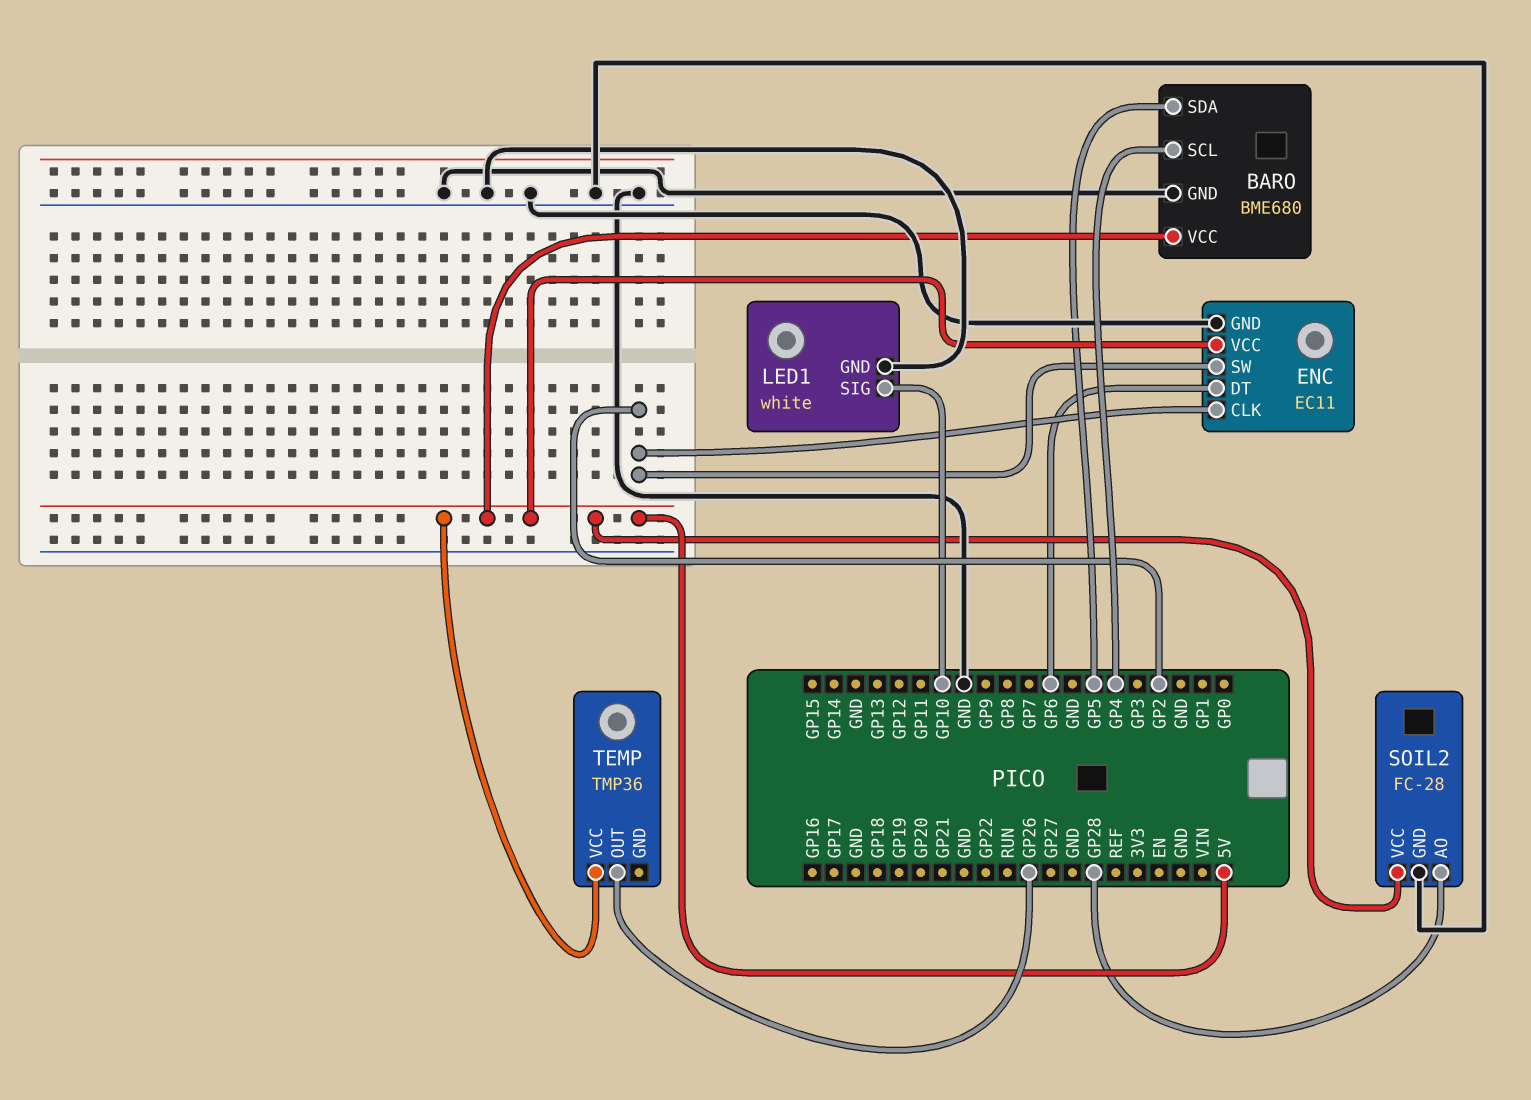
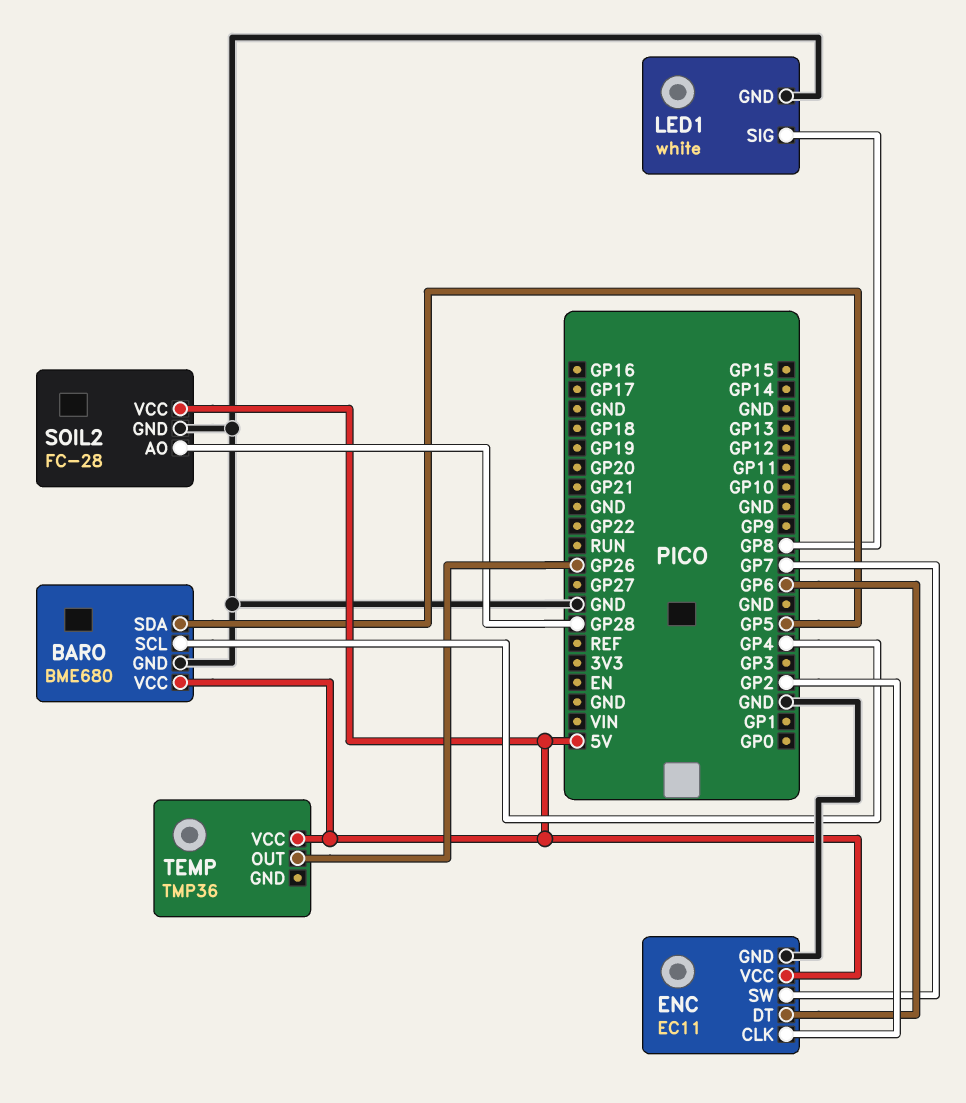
ENC pin SW: GP2 -> GP7
LED1 pin SIG: GP10 -> GP8

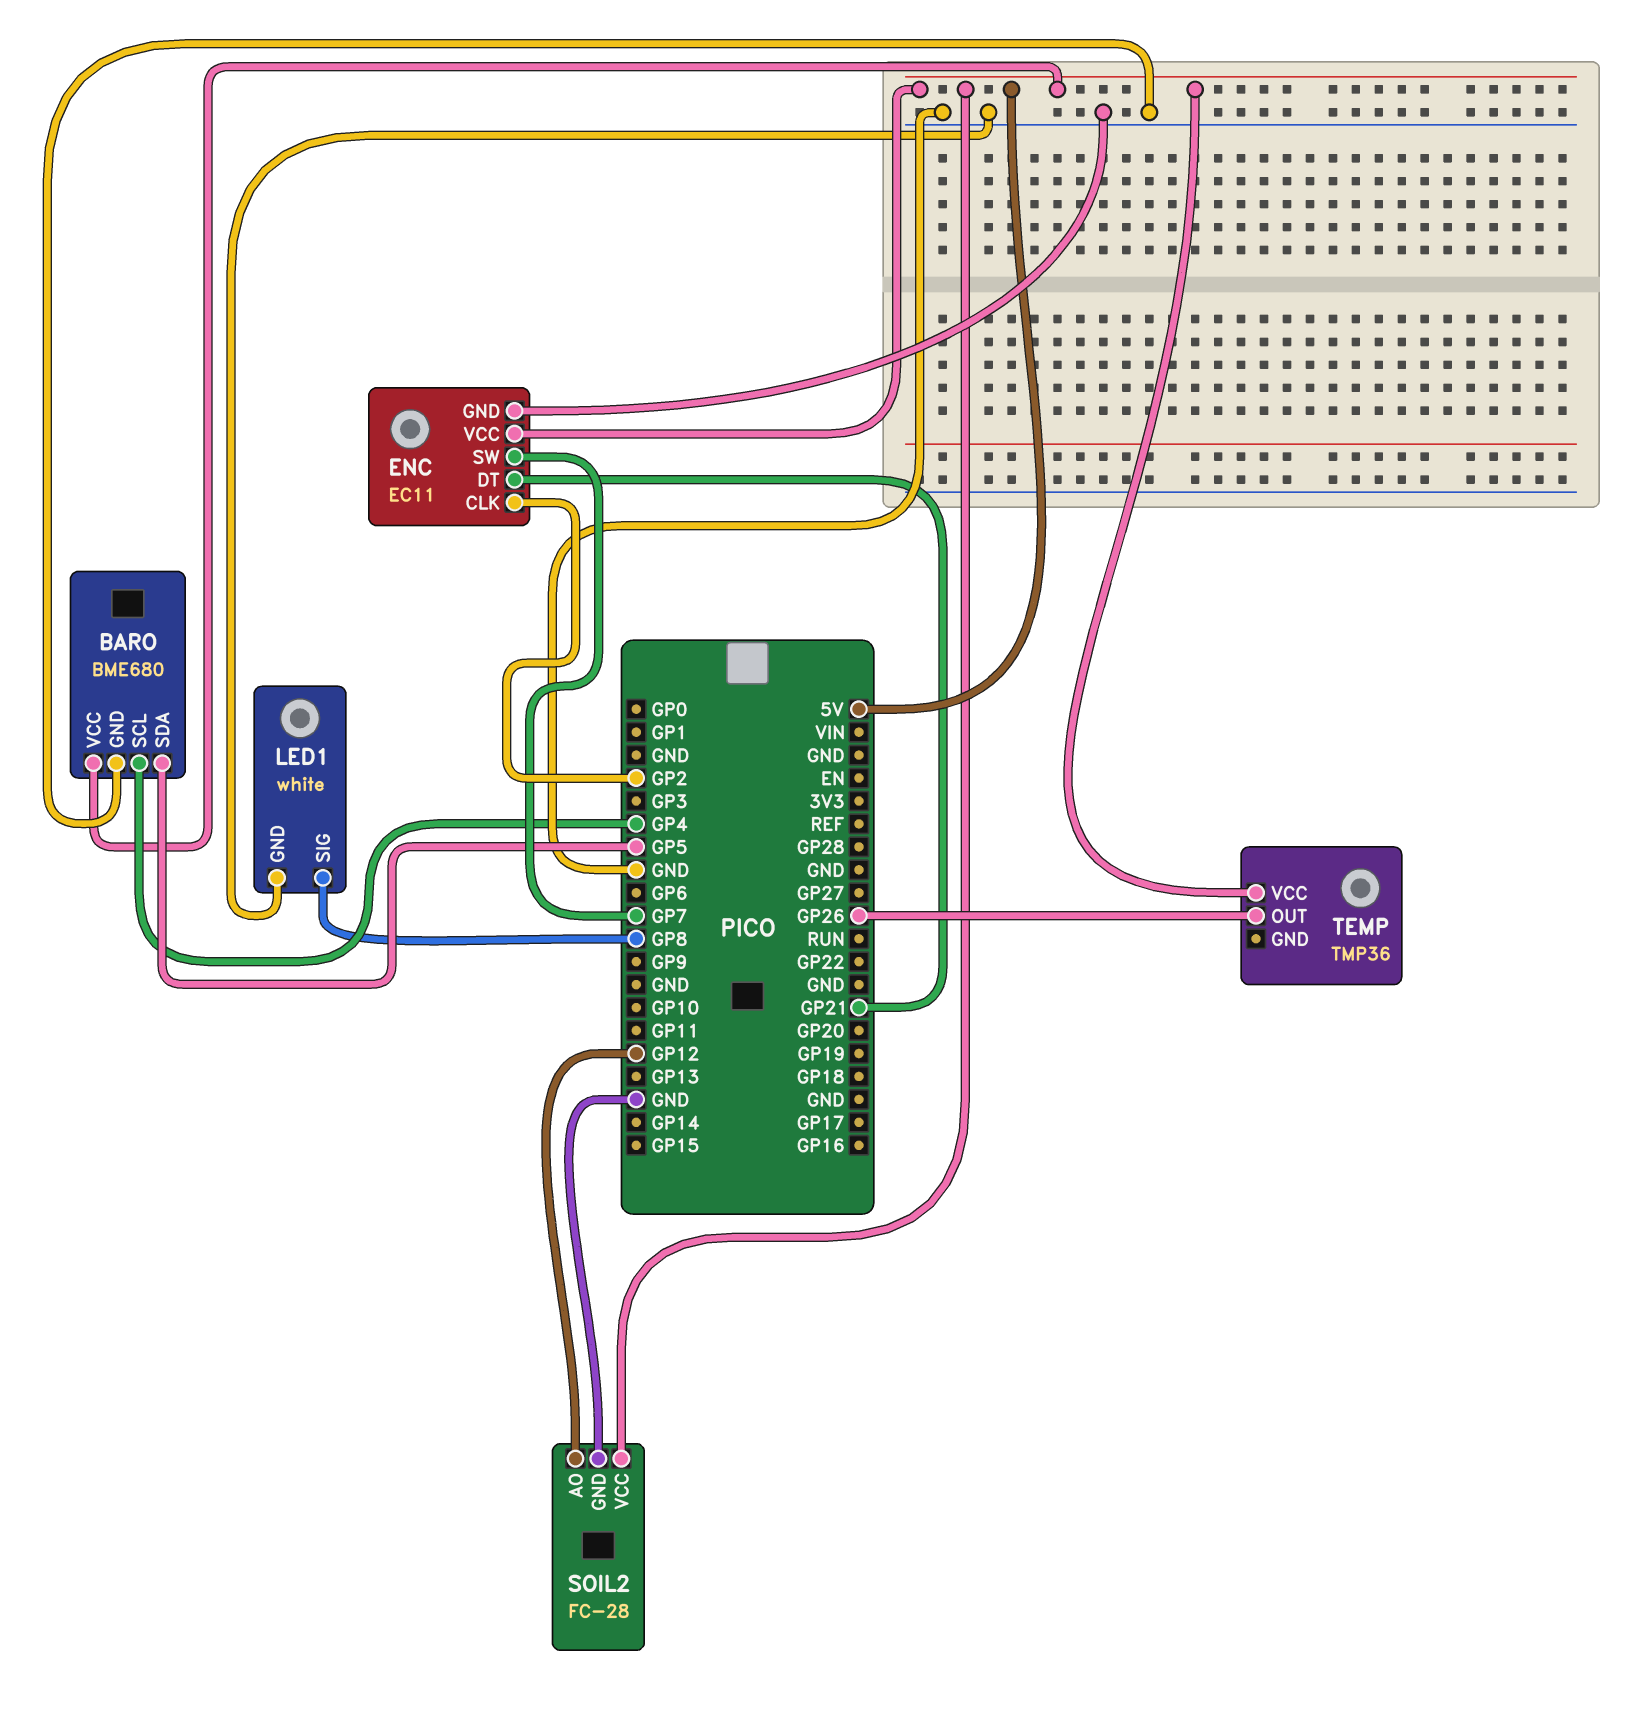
ENC pin DT: GP6 -> GP21
SOIL2 pin AO: GP28 -> GP12

